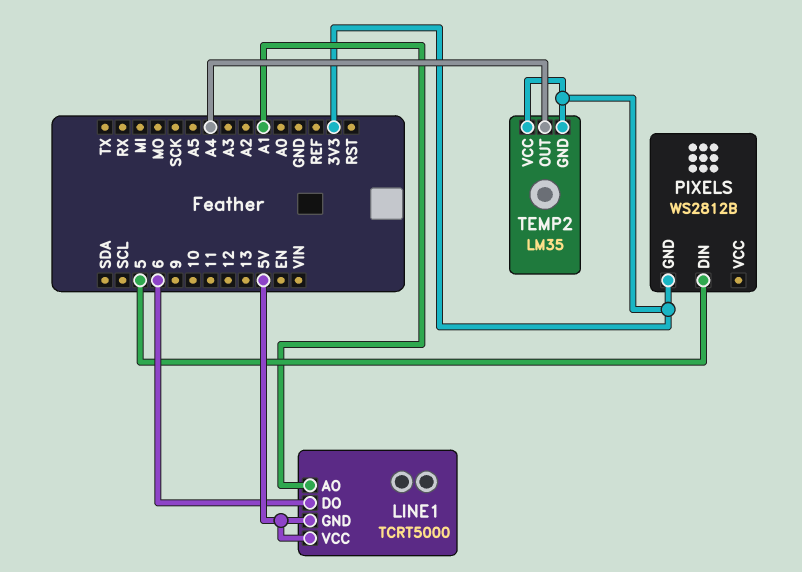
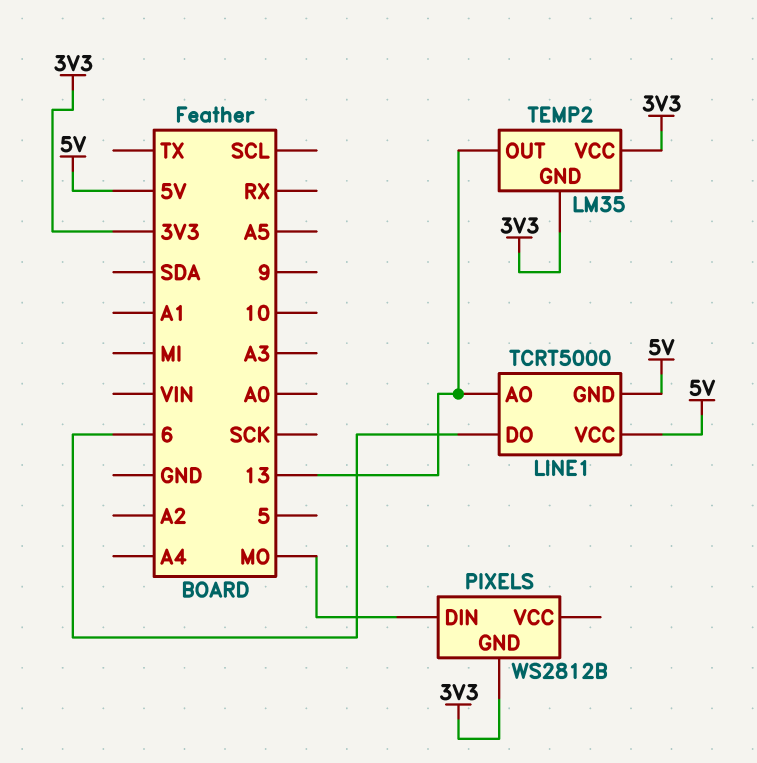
LINE1 pin AO: A1 -> 13
PIXELS pin DIN: 5 -> MO
TEMP2 pin OUT: A4 -> 13

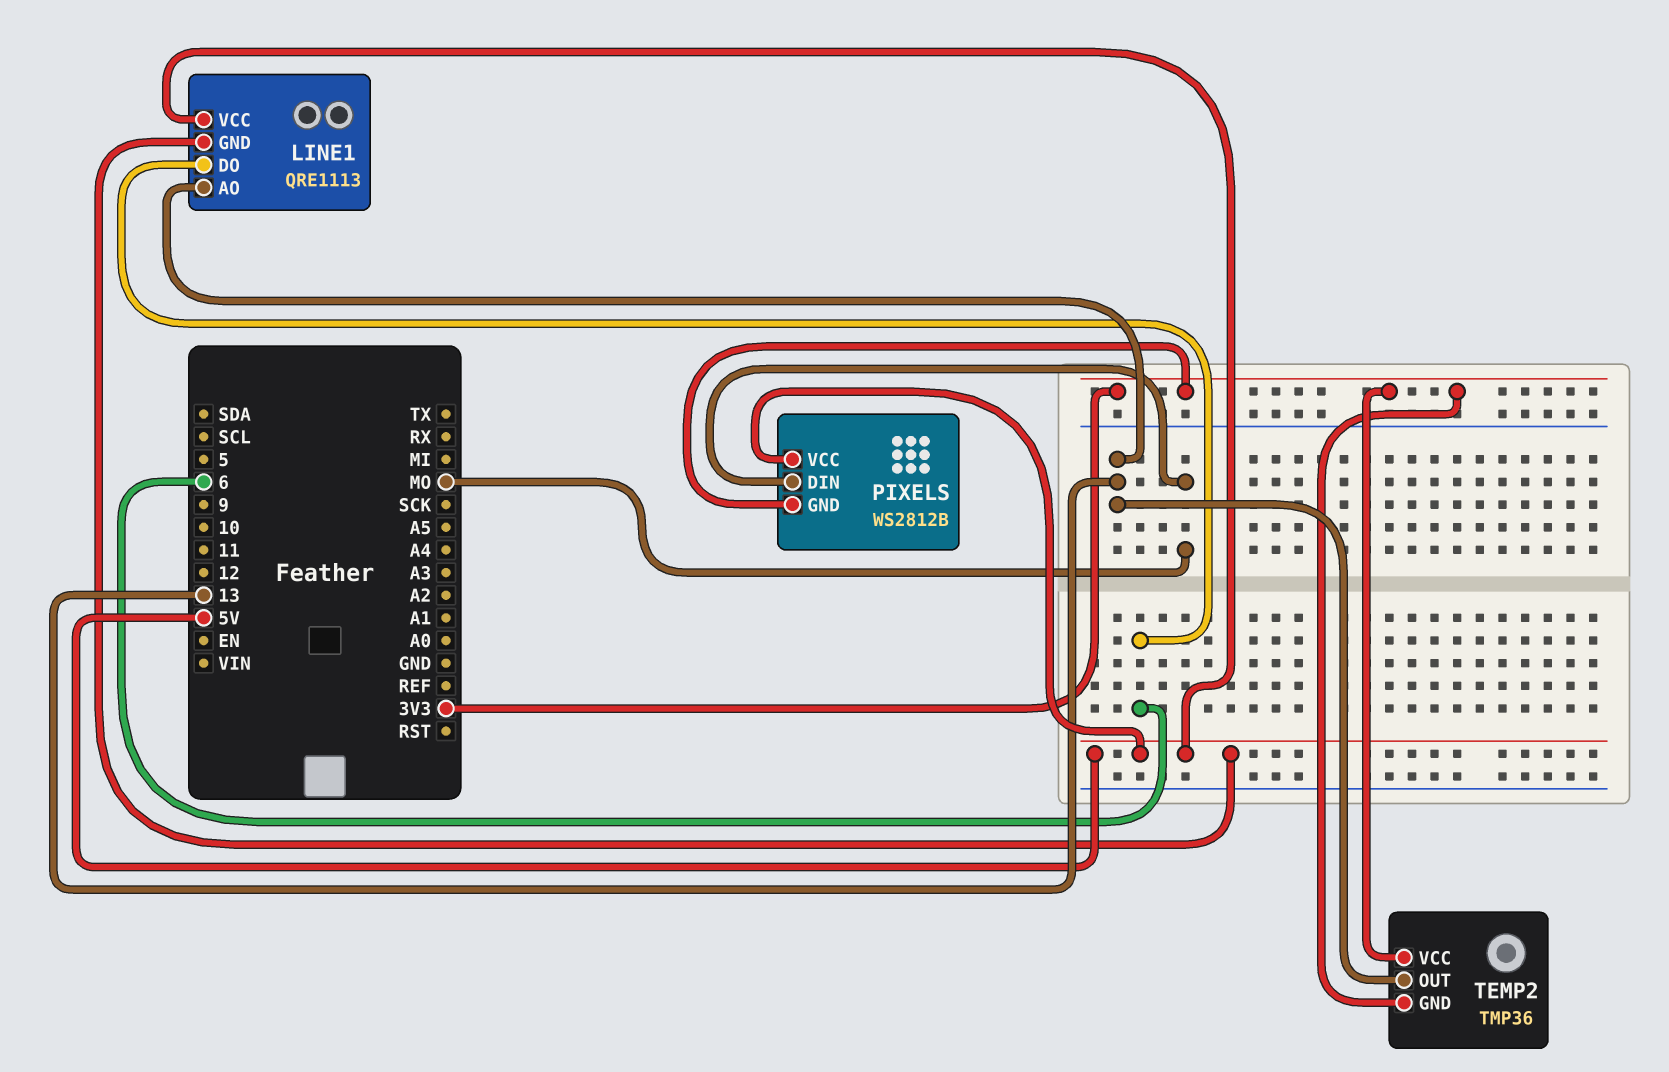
LINE1: TCRT5000 -> QRE1113
PIXELS pin VCC: none -> 5V
TEMP2: LM35 -> TMP36

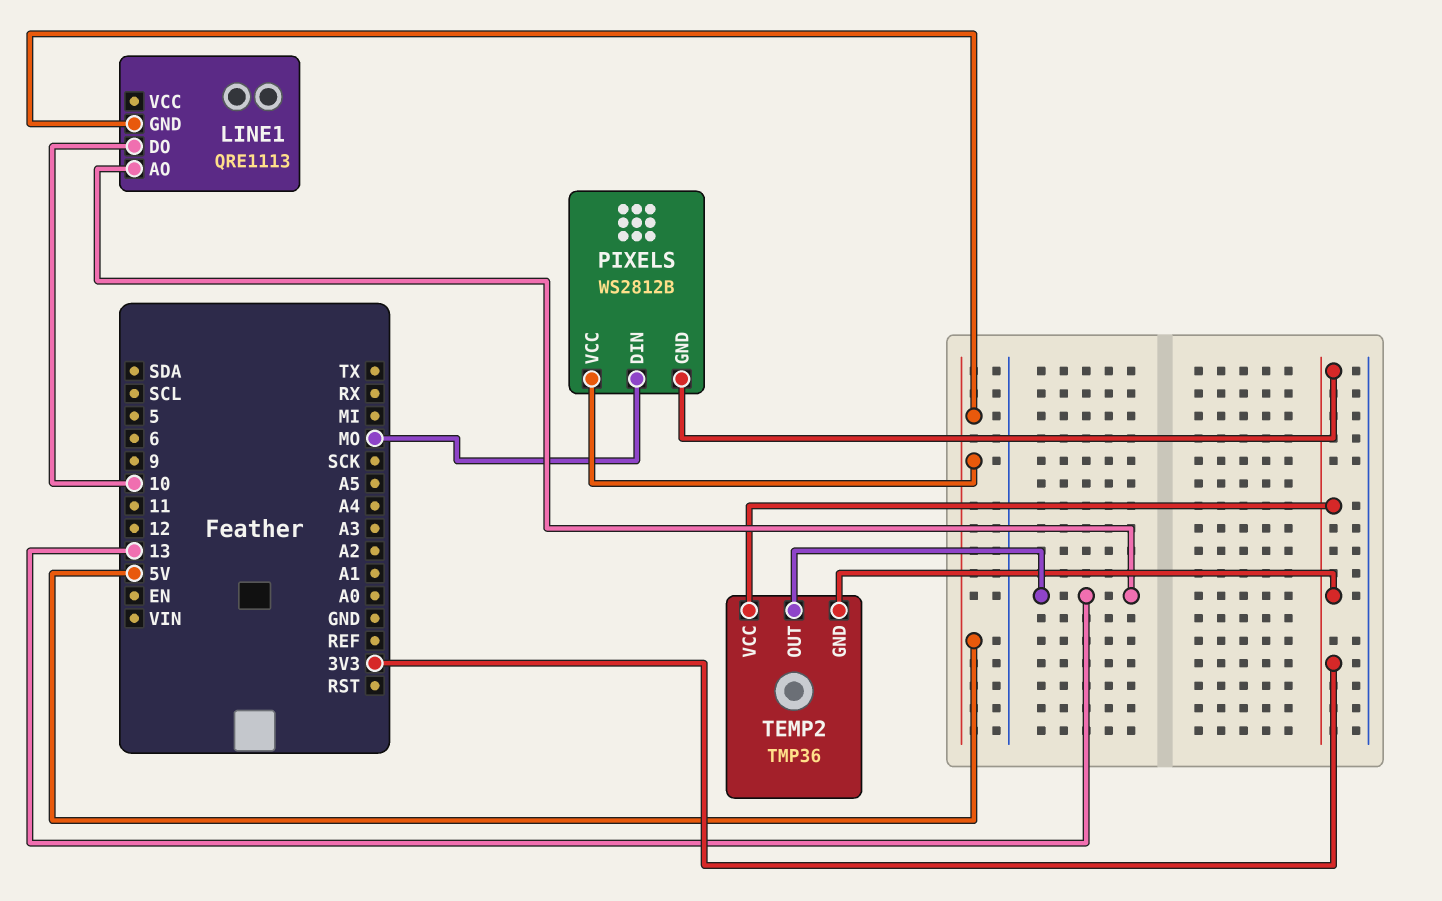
LINE1 pin DO: 6 -> 10
LINE1 pin VCC: 5V -> none

